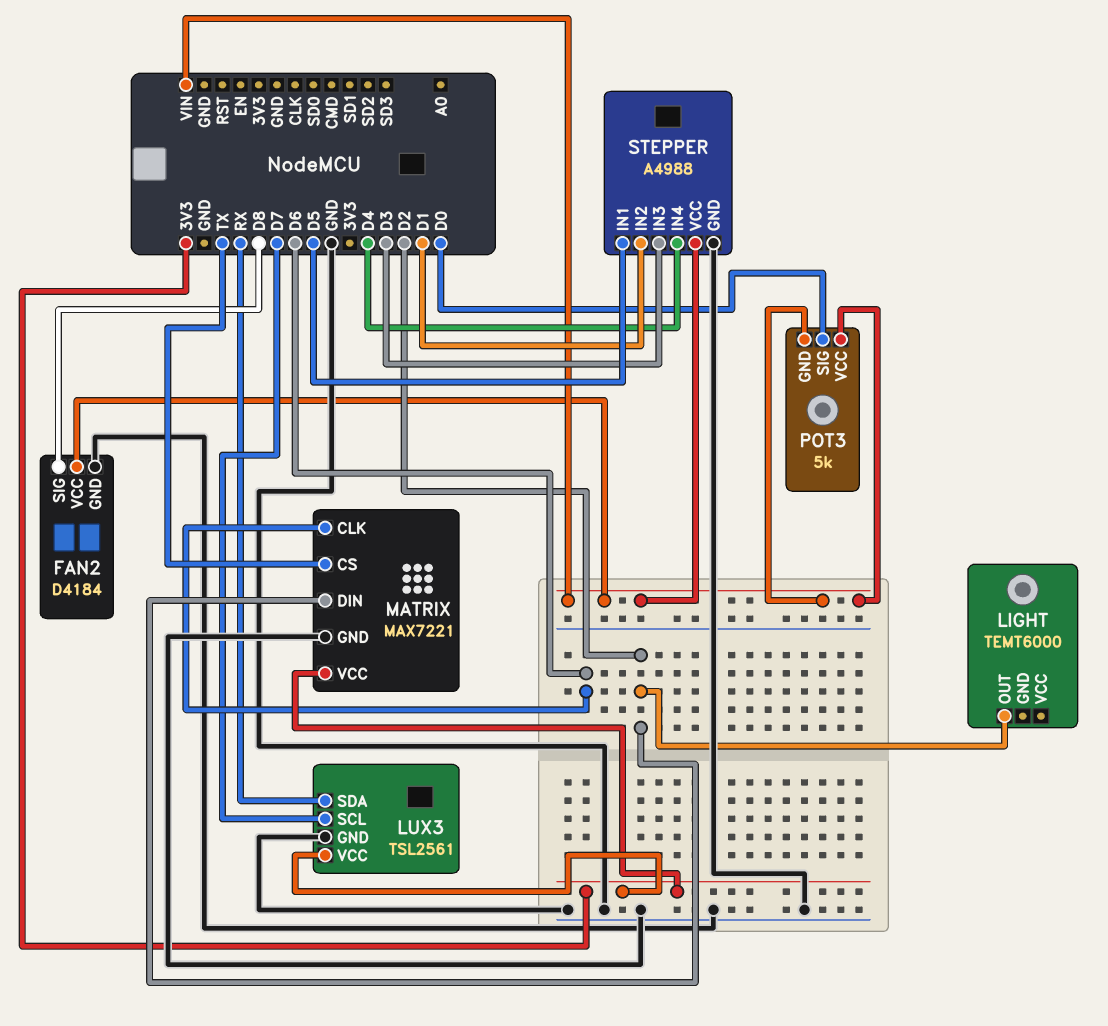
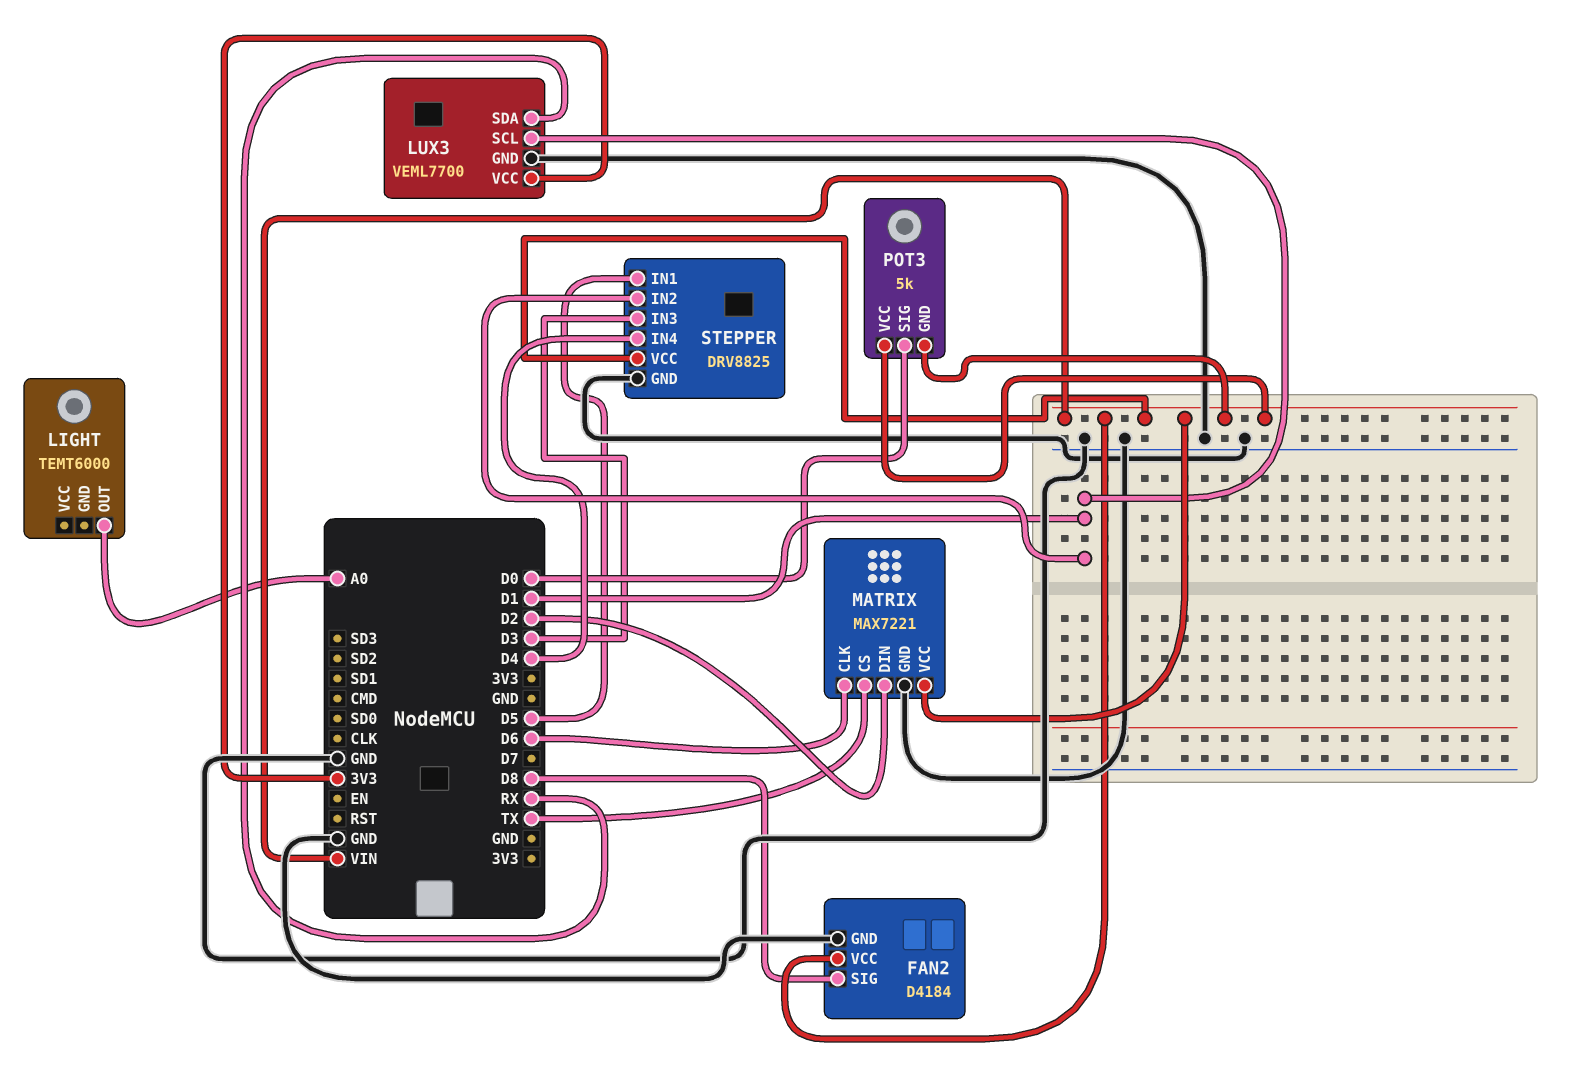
LIGHT pin OUT: D2 -> A0
LUX3: TSL2561 -> VEML7700
LUX3 pin SCL: D7 -> D1
MATRIX pin VCC: 3V3 -> VIN
STEPPER: A4988 -> DRV8825

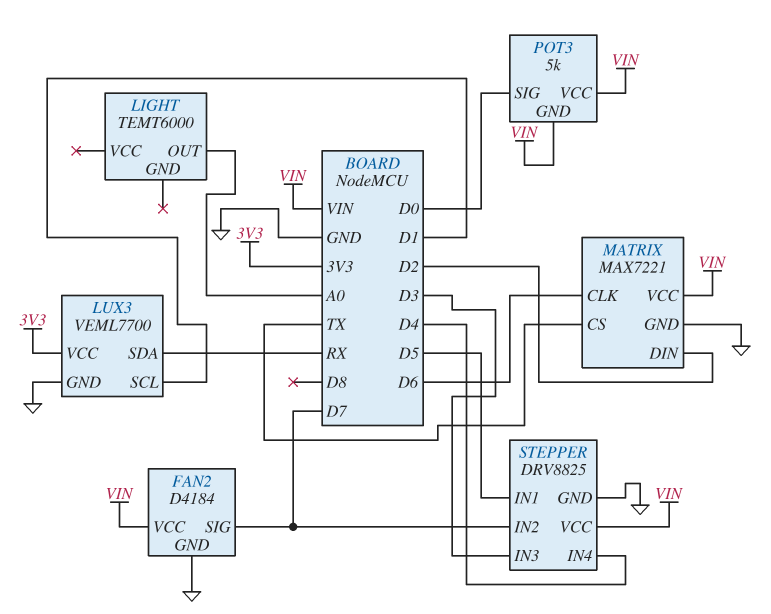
FAN2 pin SIG: D8 -> D7
STEPPER pin IN2: D1 -> D7

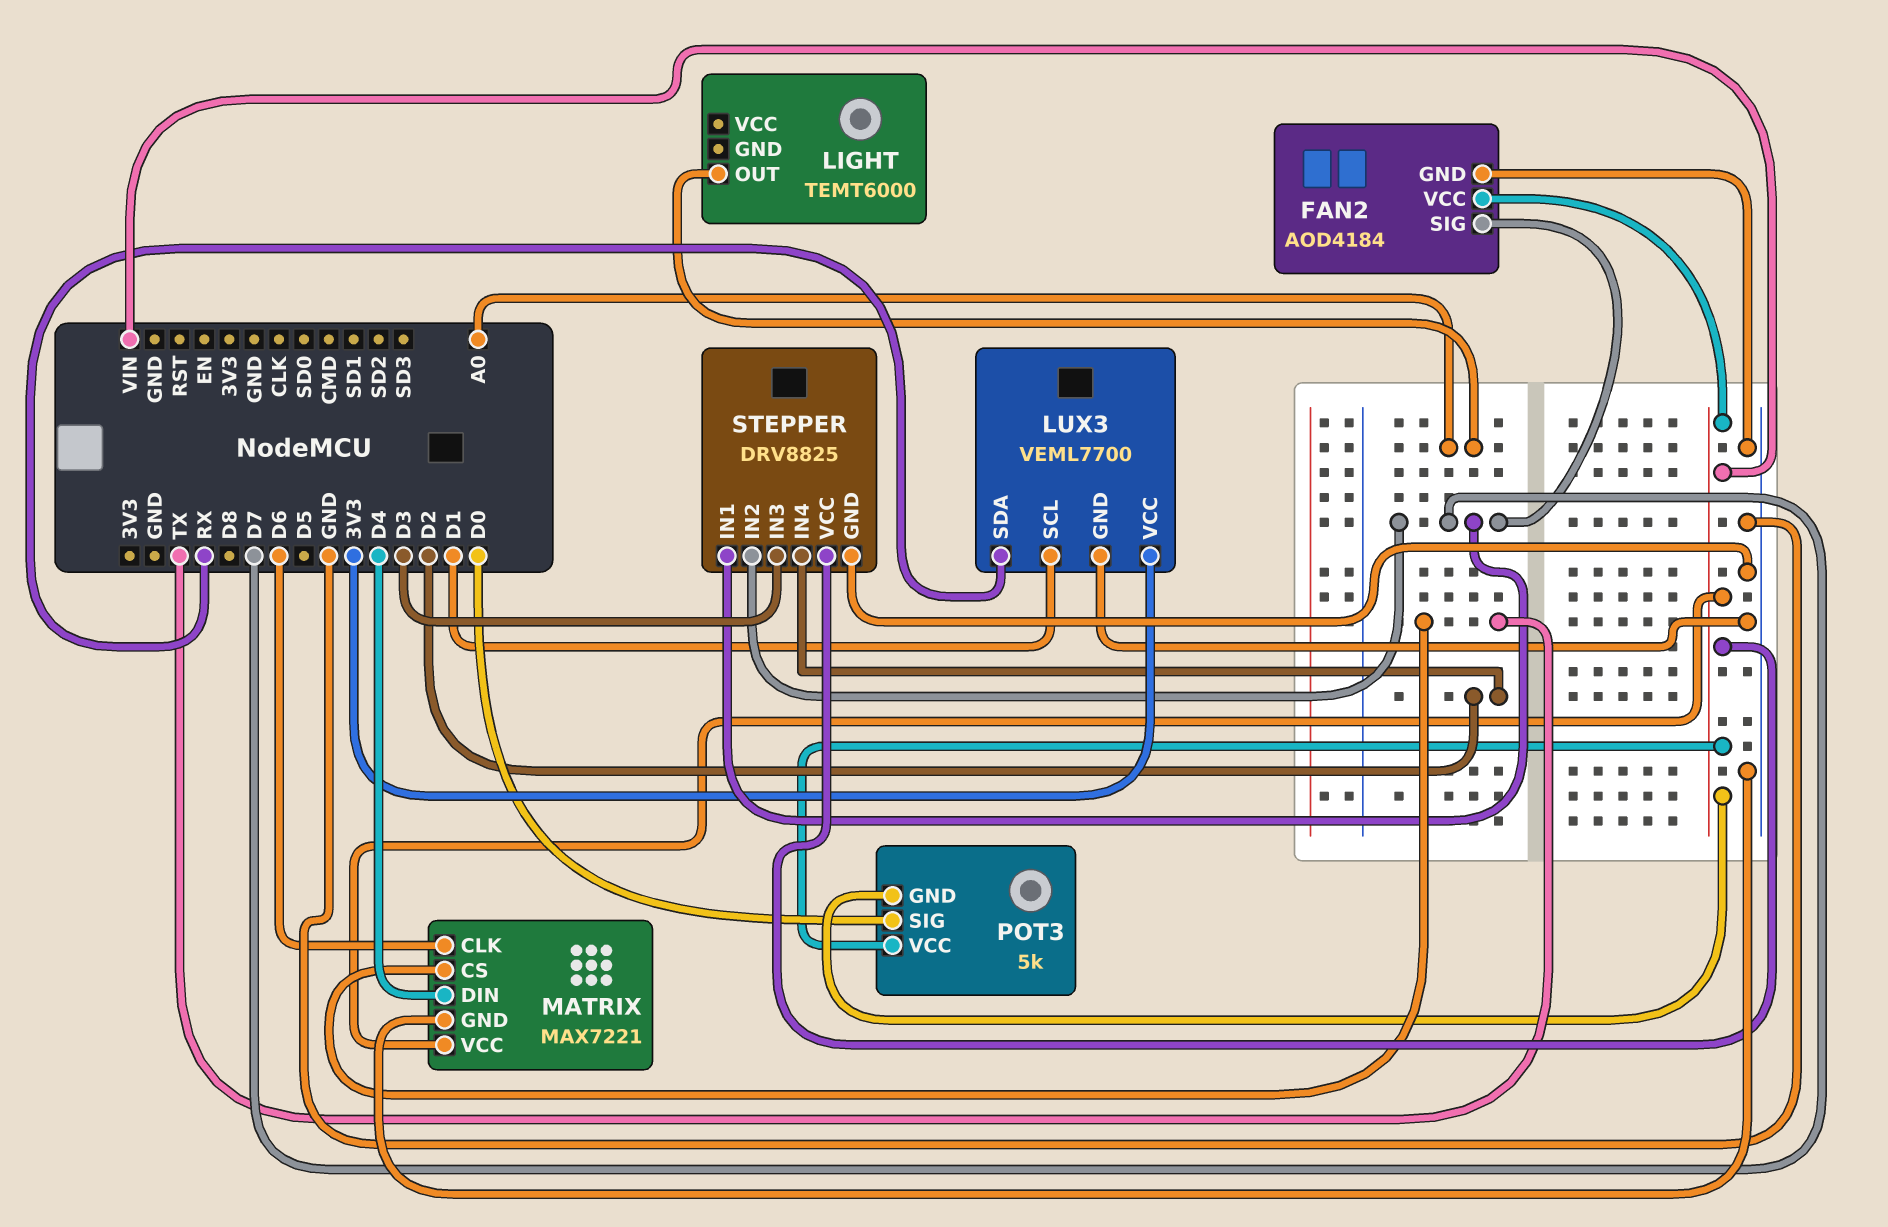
FAN2: D4184 -> AOD4184
MATRIX pin DIN: D2 -> D4
STEPPER pin IN1: D5 -> D7
STEPPER pin IN4: D4 -> D2

